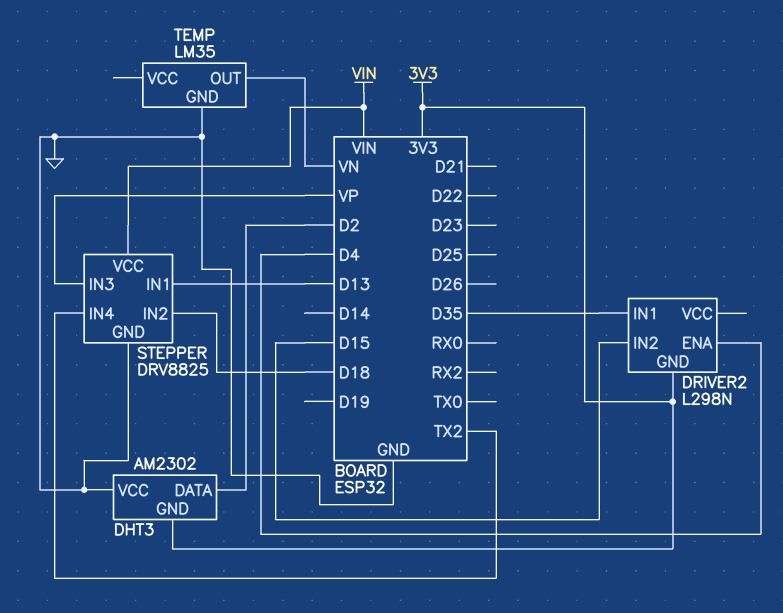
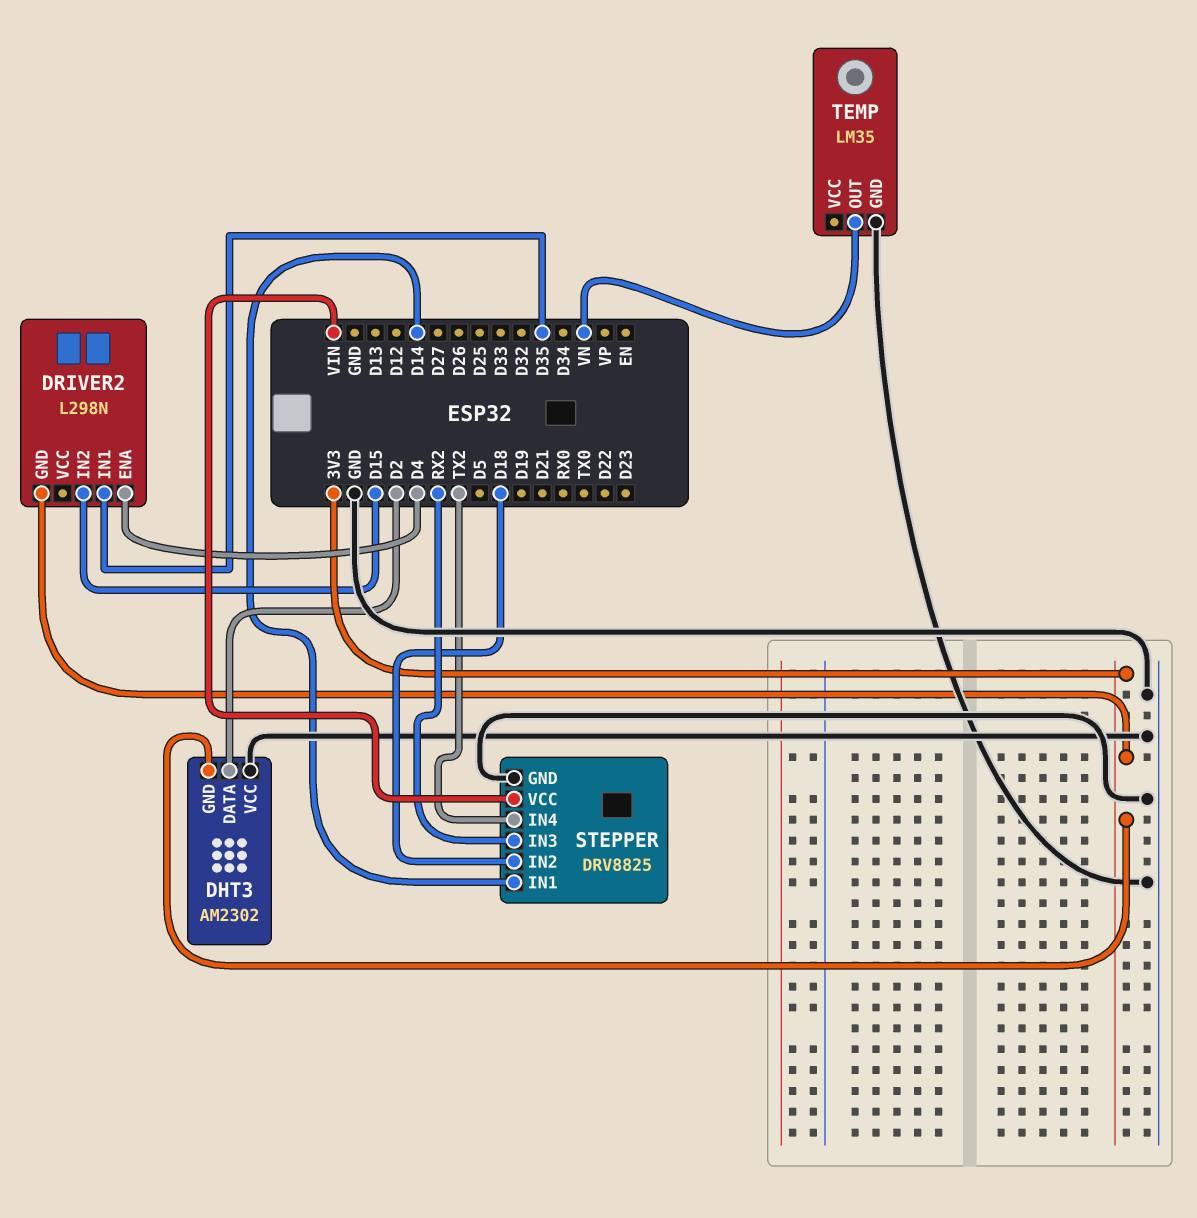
STEPPER pin IN1: D13 -> D14
STEPPER pin IN3: VP -> RX2

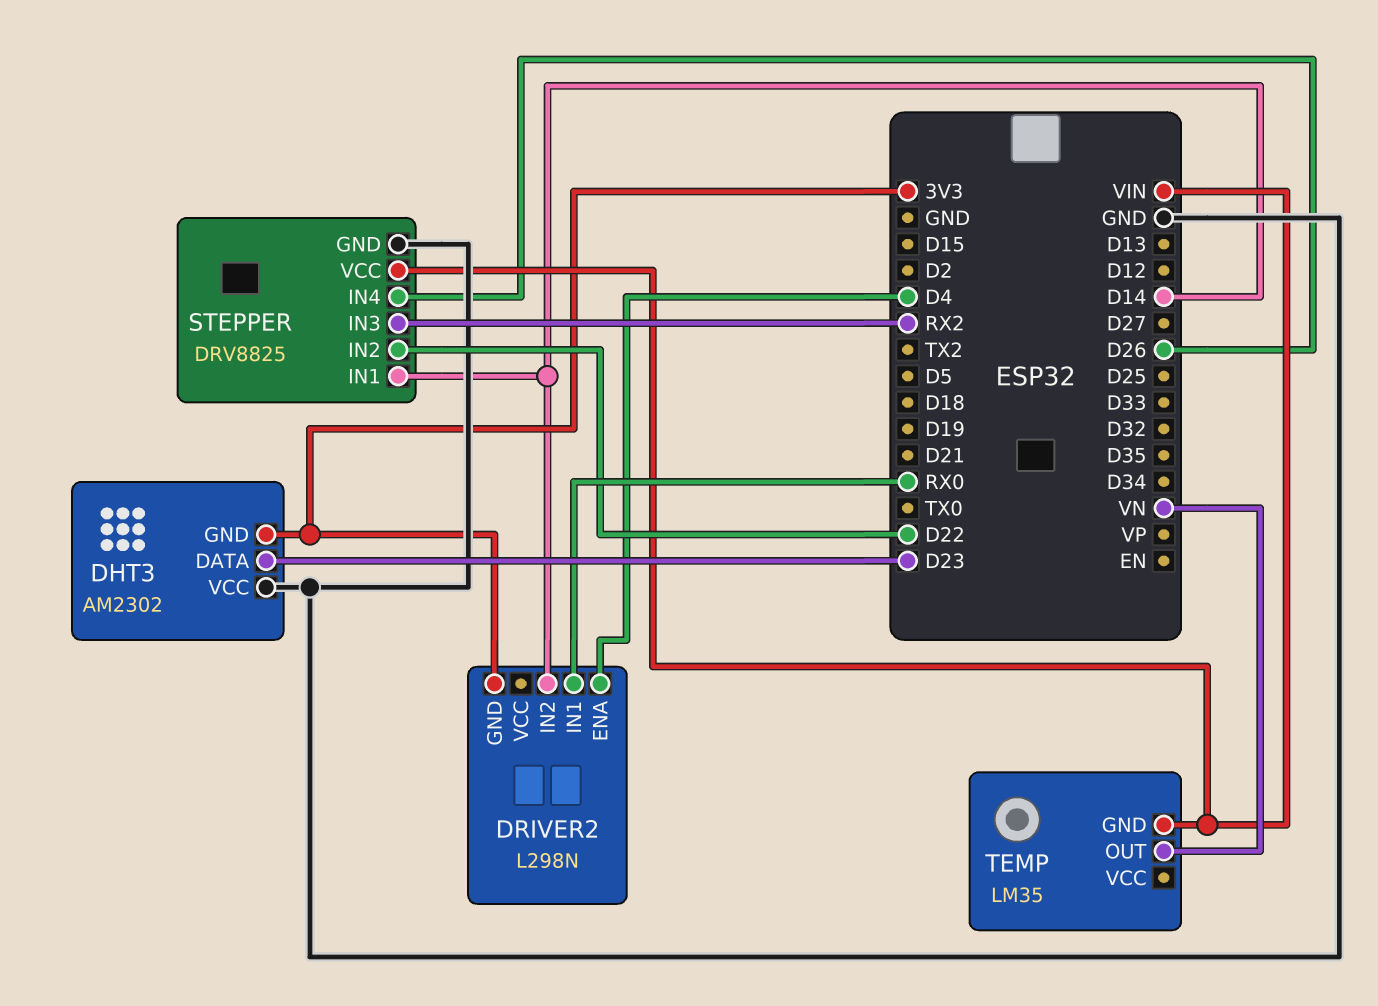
DHT3 pin DATA: D2 -> D23
DRIVER2 pin IN1: D35 -> RX0
DRIVER2 pin IN2: D15 -> D14
STEPPER pin IN2: D18 -> D22
STEPPER pin IN4: TX2 -> D26
TEMP pin GND: GND -> VIN

